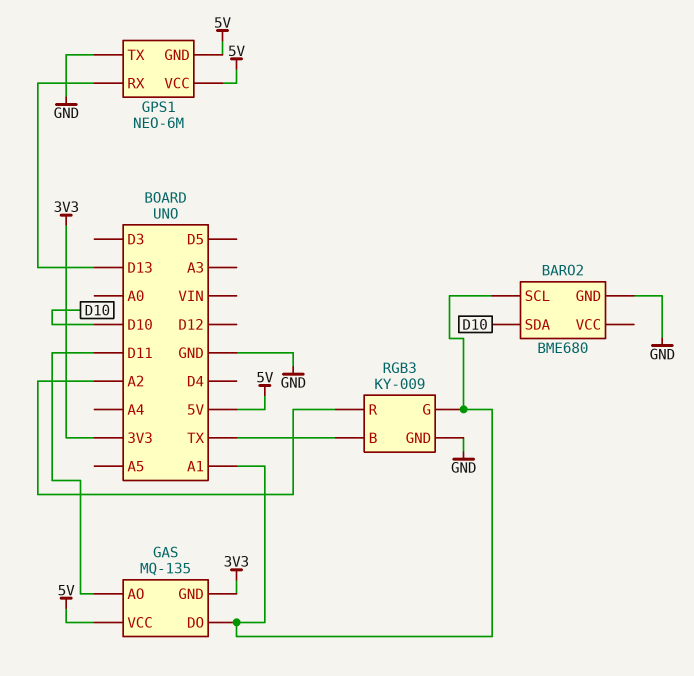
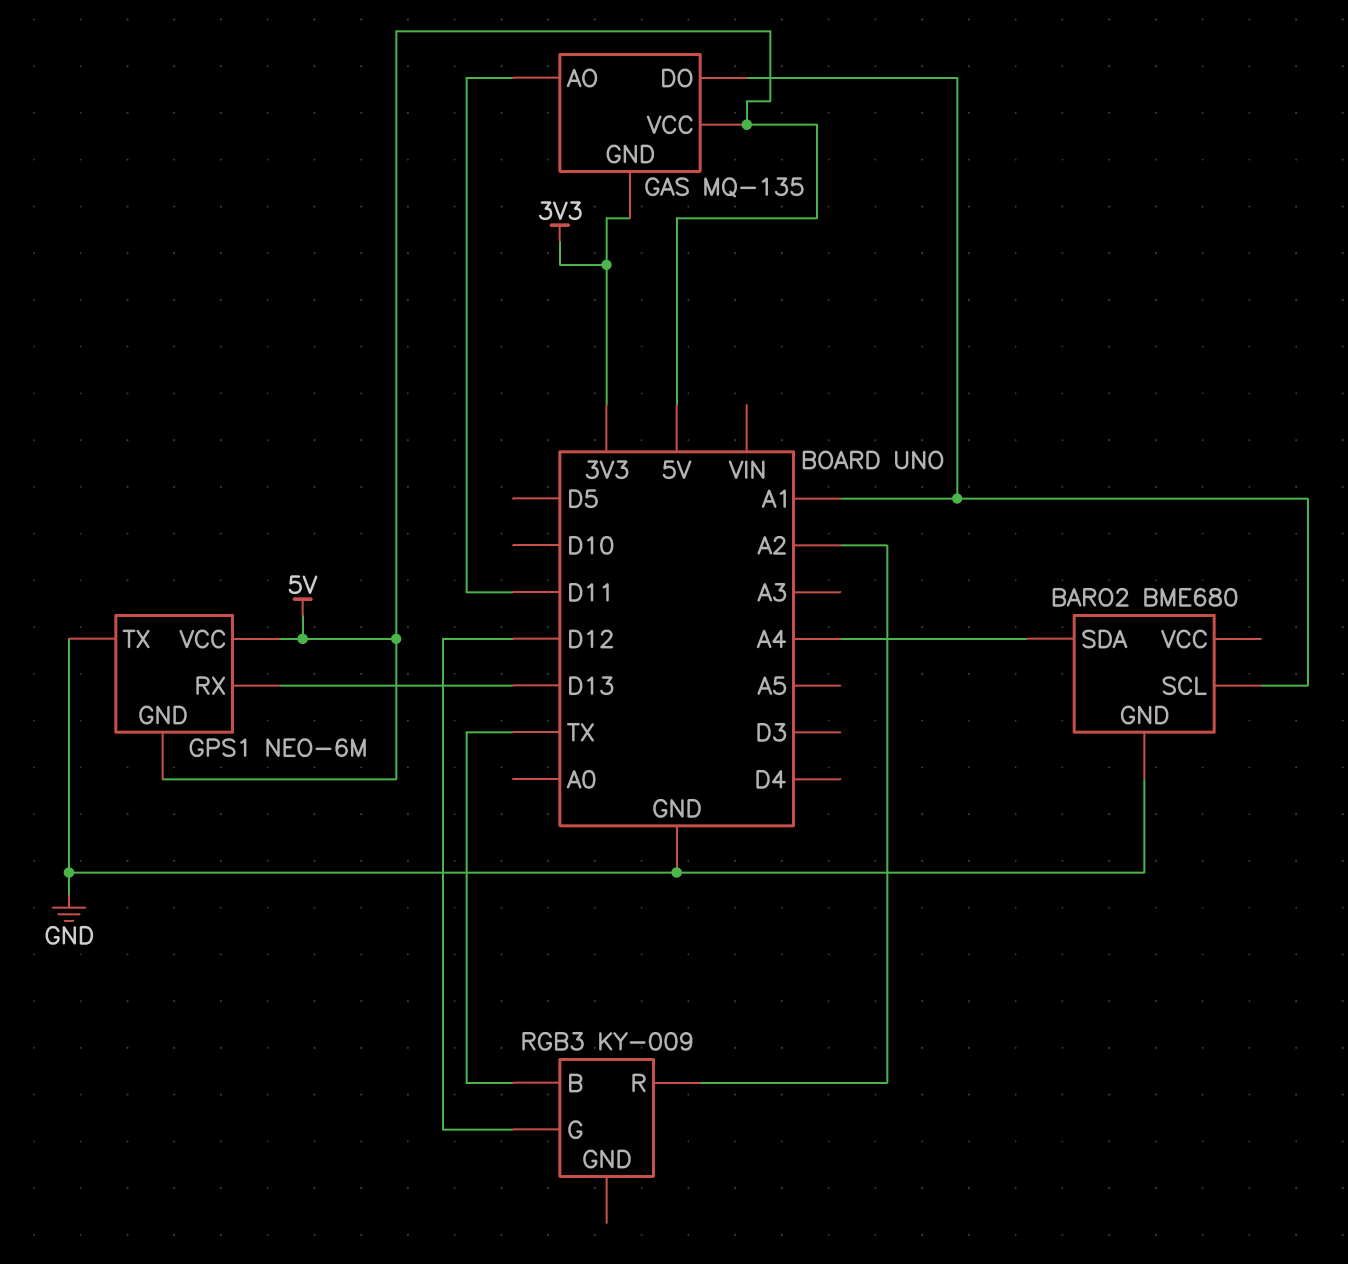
BARO2 pin SDA: D10 -> A4
RGB3 pin G: A1 -> D12
RGB3 pin GND: GND -> none

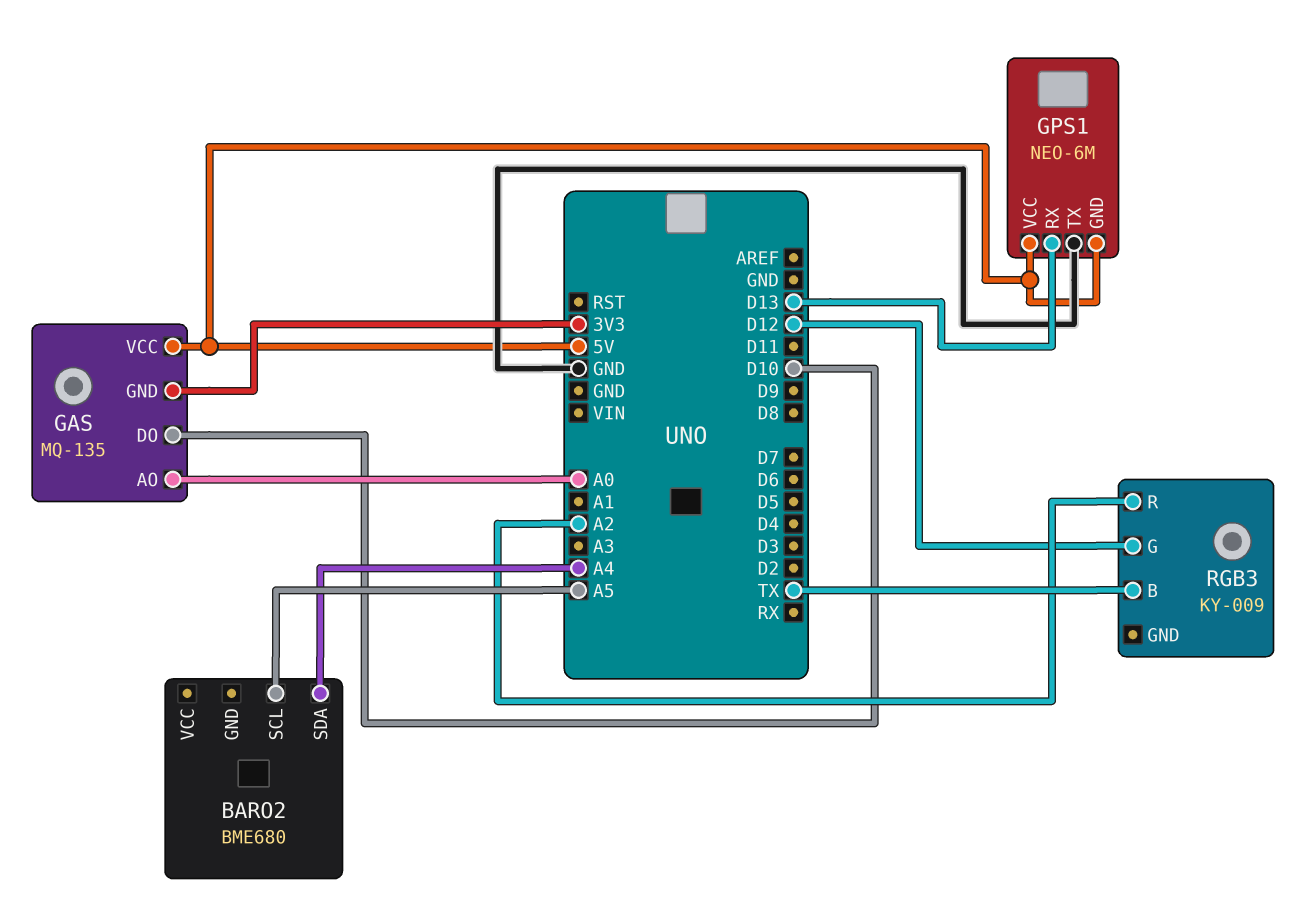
BARO2 pin GND: GND -> none
BARO2 pin SCL: A1 -> A5
GAS pin AO: D11 -> A0
GAS pin DO: A1 -> D10

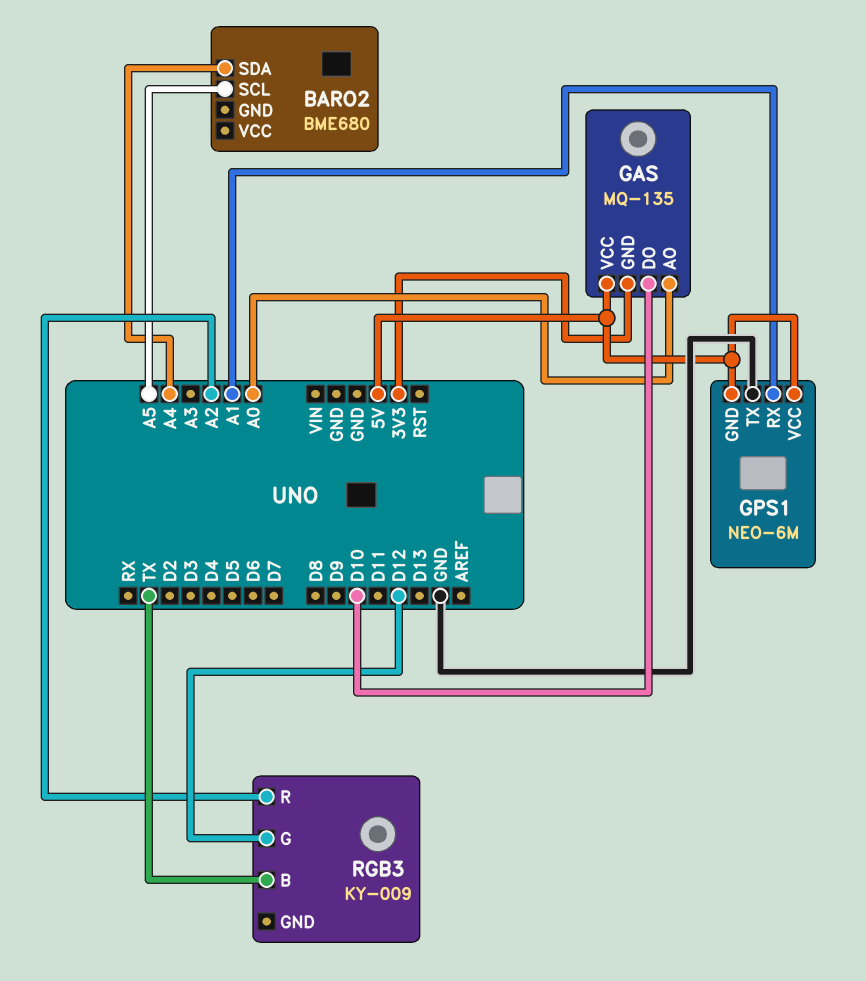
GPS1 pin RX: D13 -> A1

